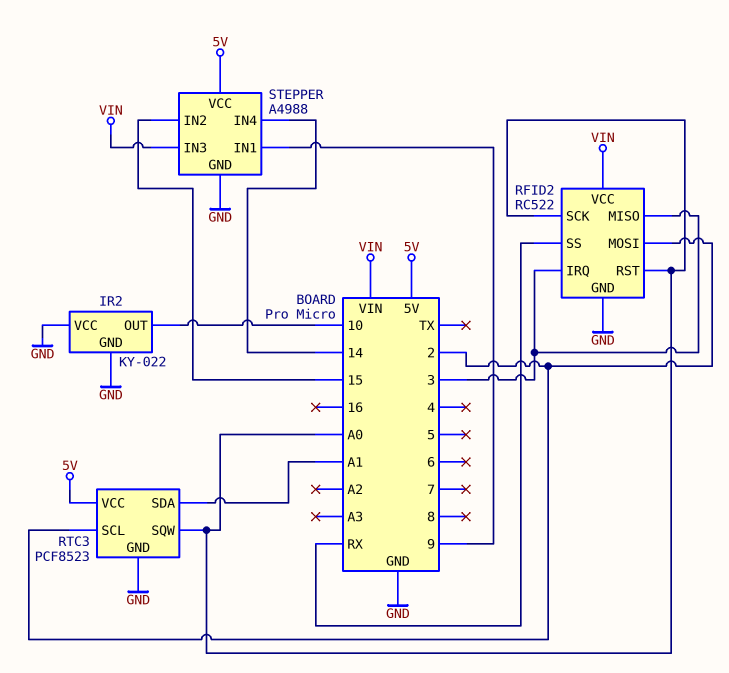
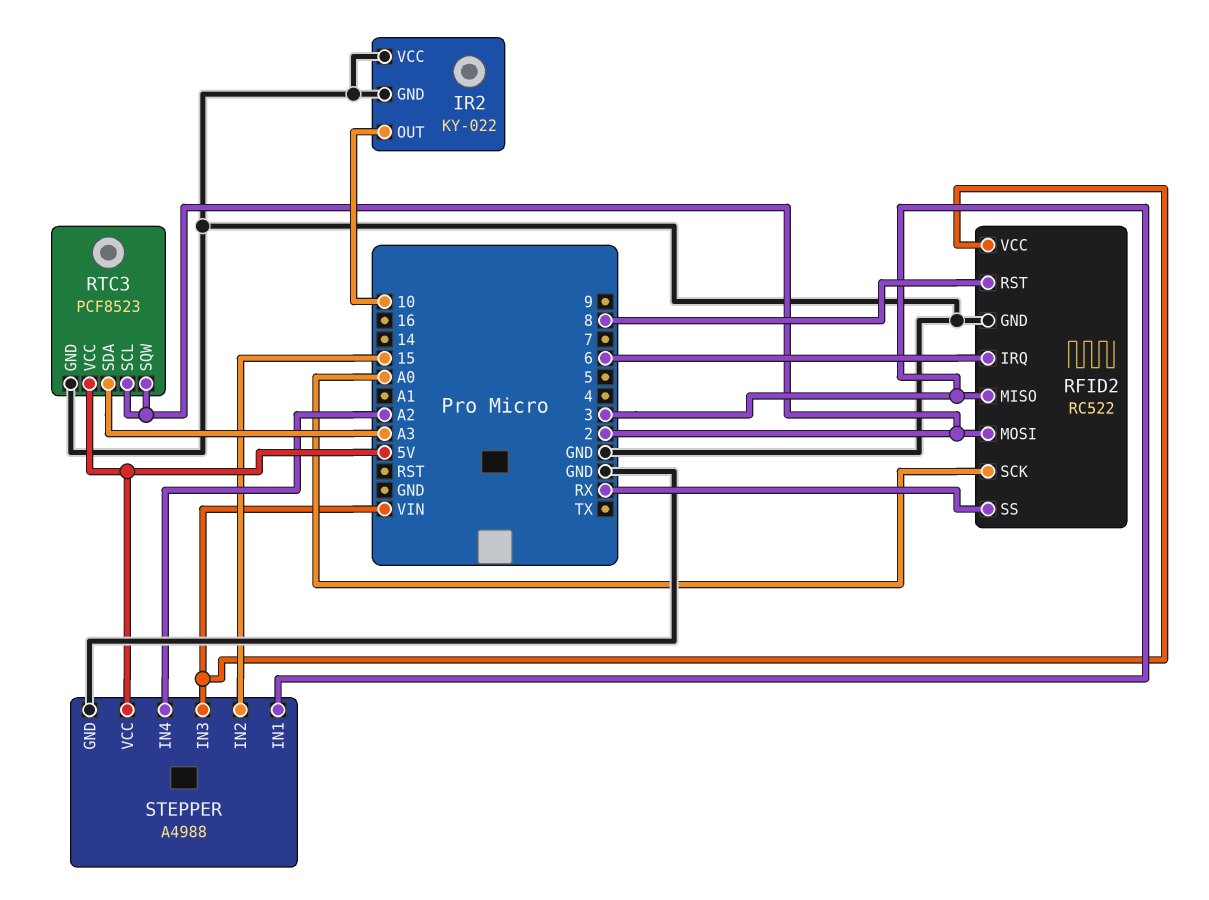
RFID2 pin IRQ: 3 -> 6
RFID2 pin RST: A0 -> 8
RTC3 pin SDA: A1 -> A3
RTC3 pin SQW: A0 -> 2
STEPPER pin IN1: 9 -> 3
STEPPER pin IN4: 14 -> A2

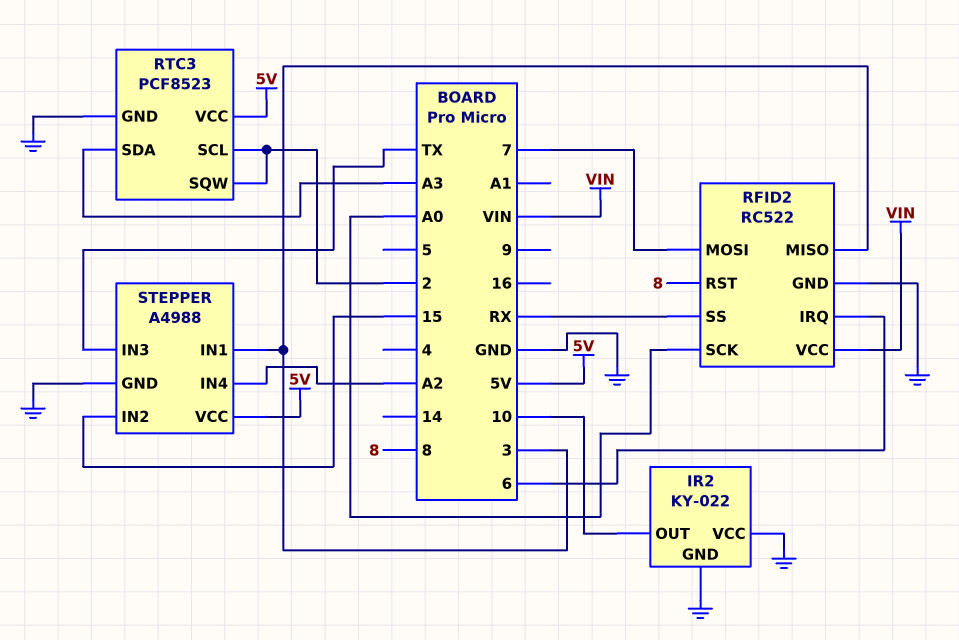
RFID2 pin MOSI: 2 -> 7
STEPPER pin IN3: VIN -> TX

